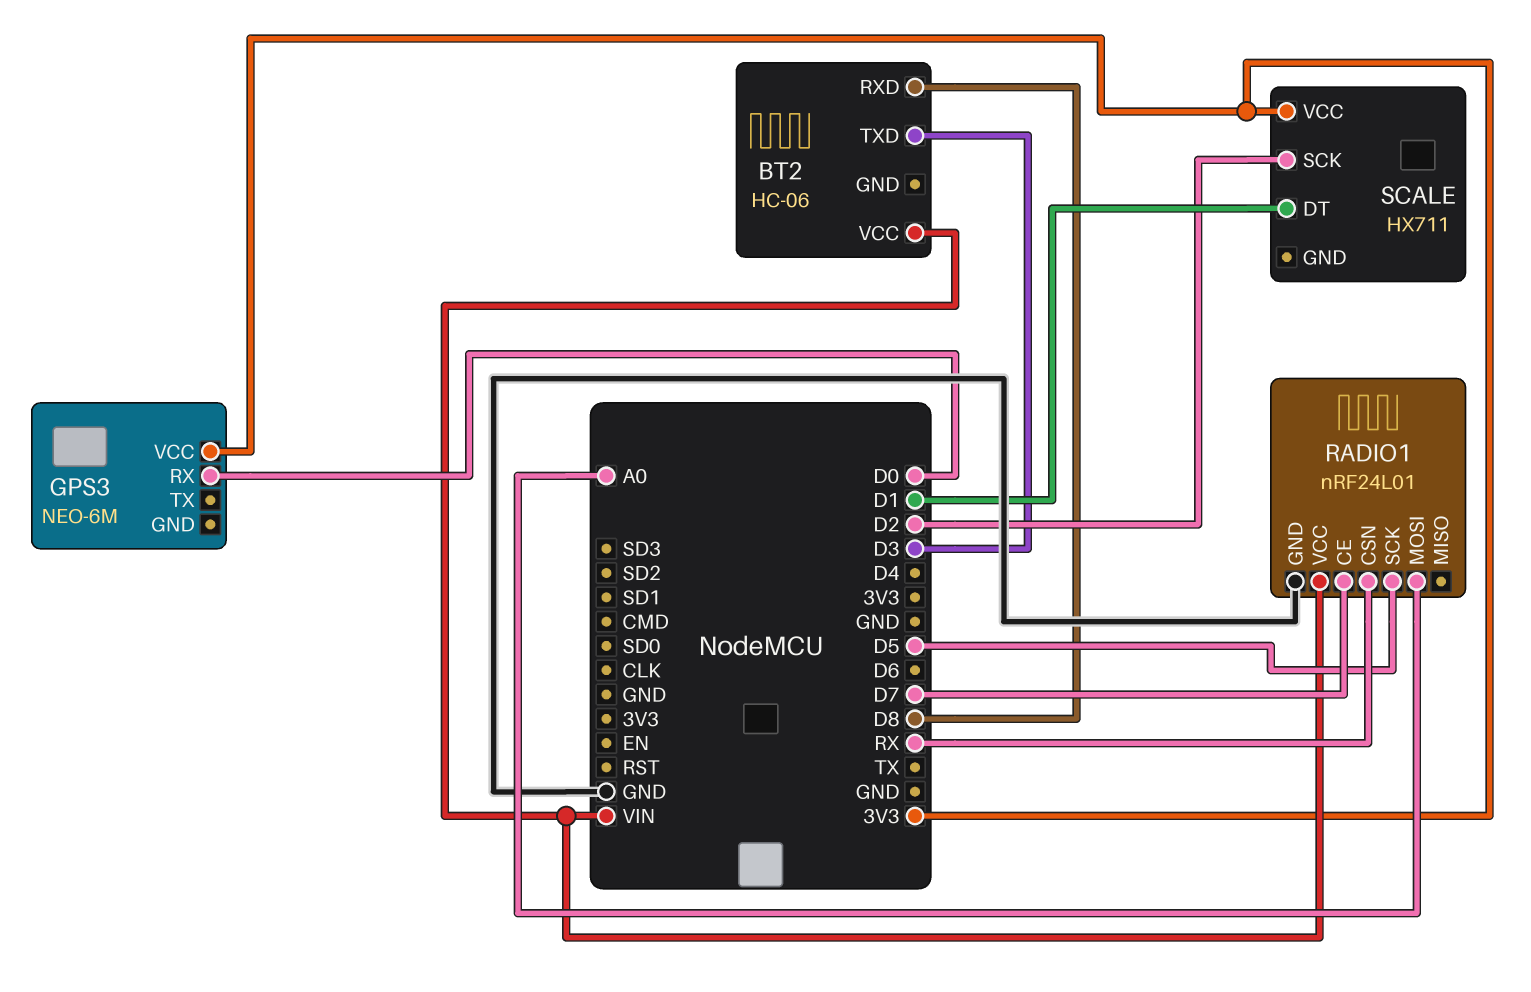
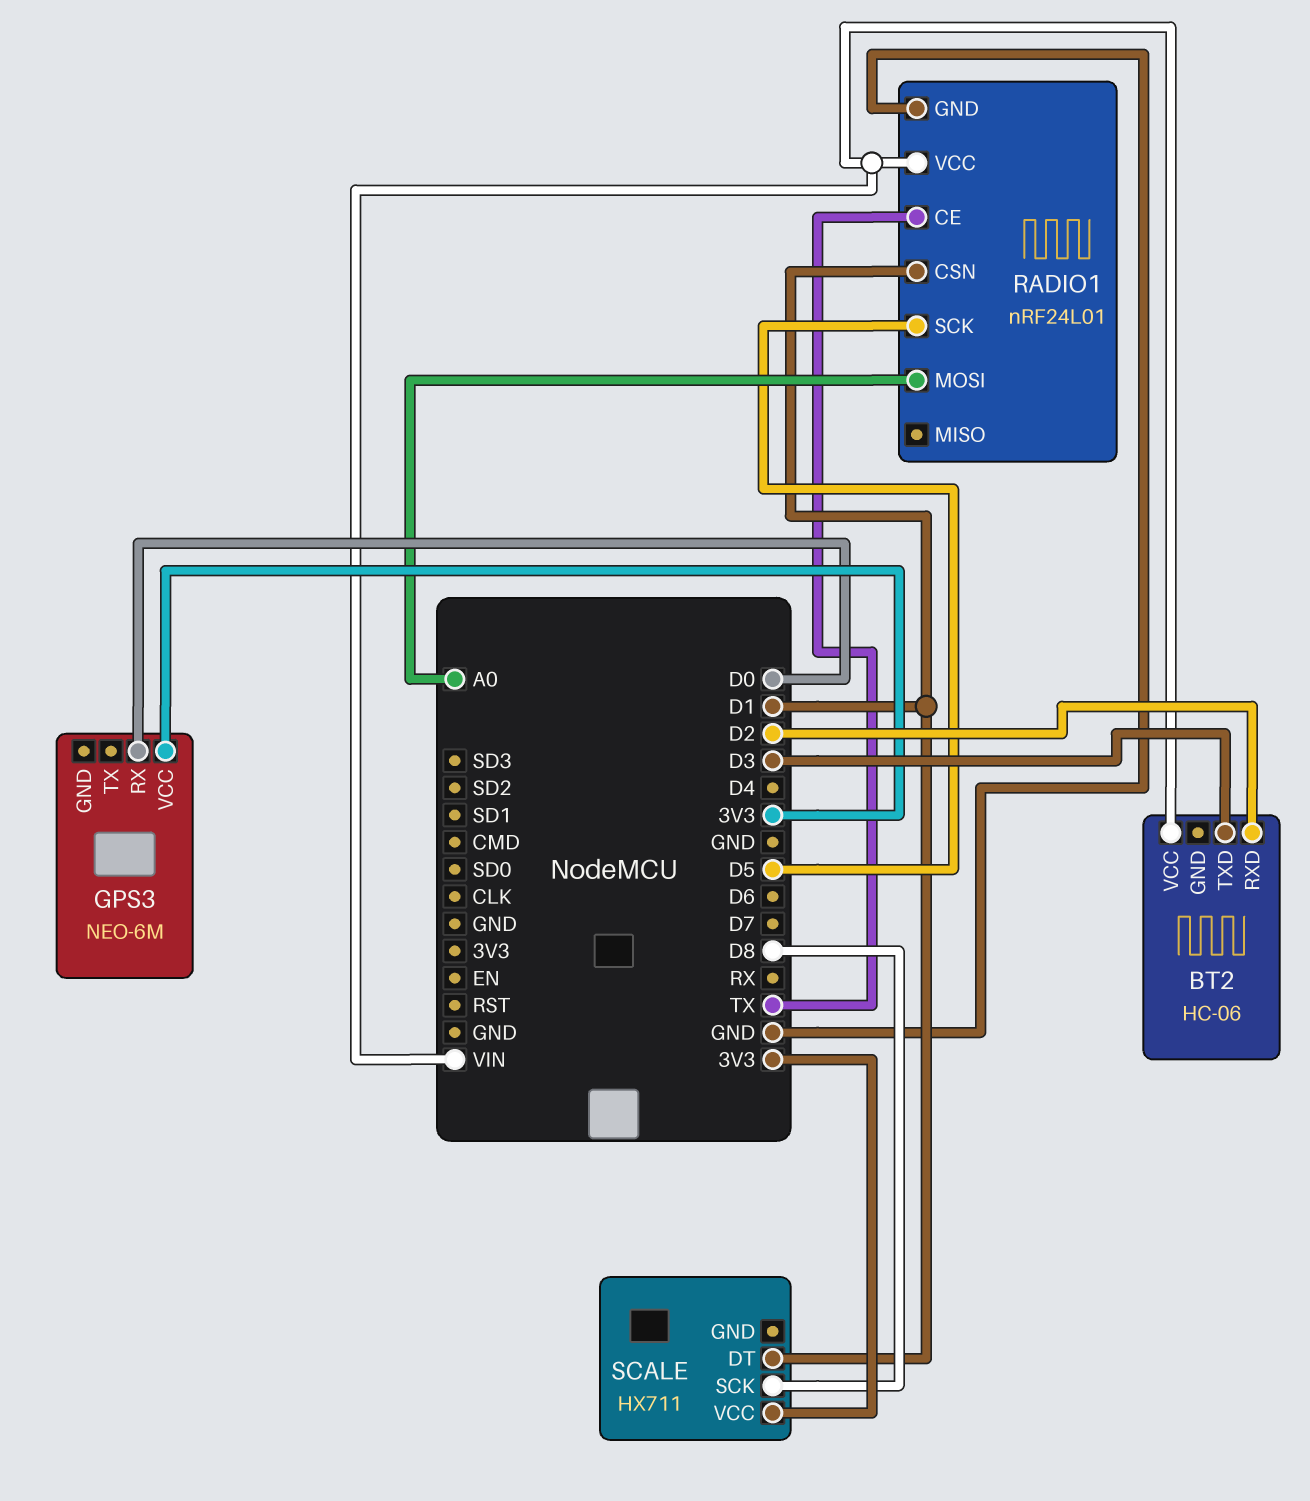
BT2 pin RXD: D8 -> D2
RADIO1 pin CE: D7 -> TX
RADIO1 pin CSN: RX -> D1
SCALE pin SCK: D2 -> D8

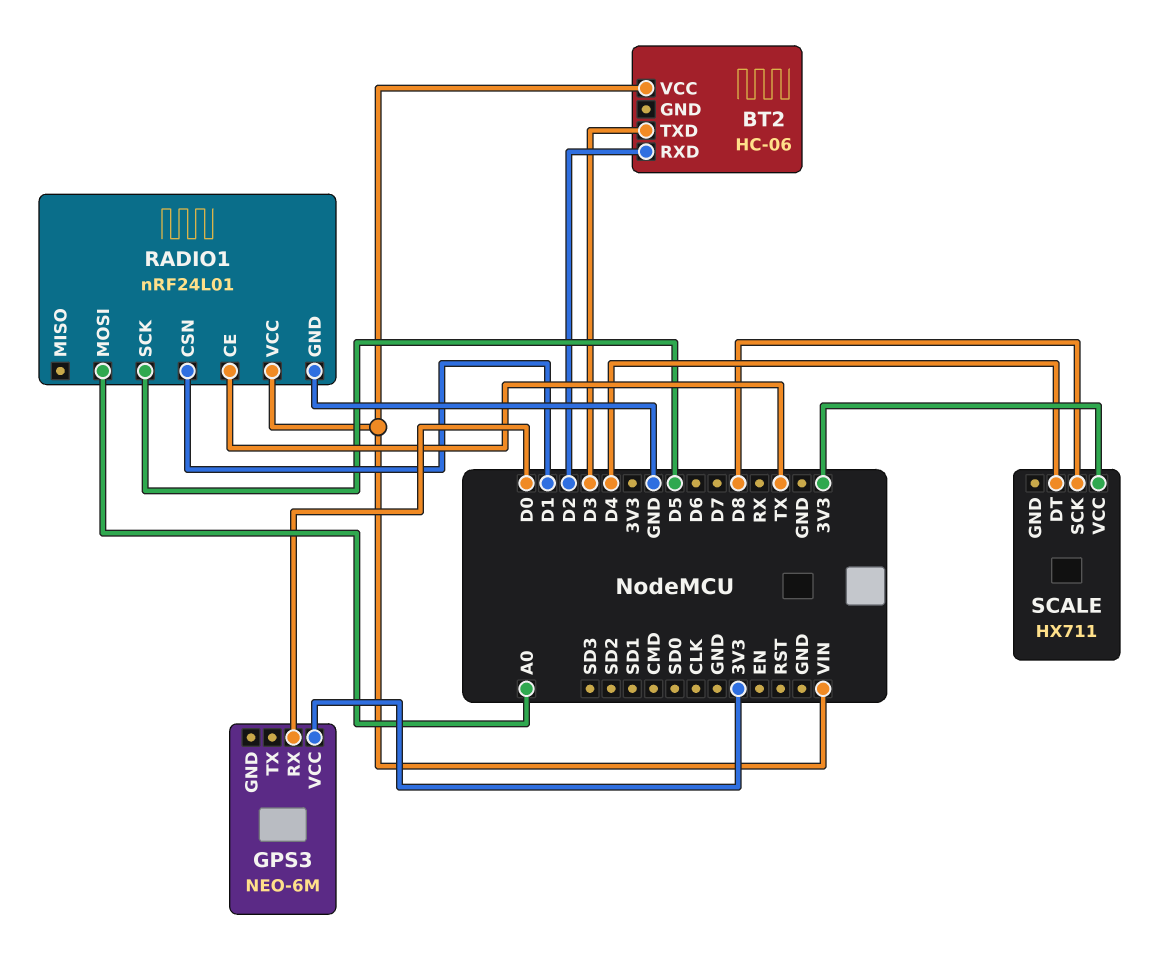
SCALE pin DT: D1 -> D4

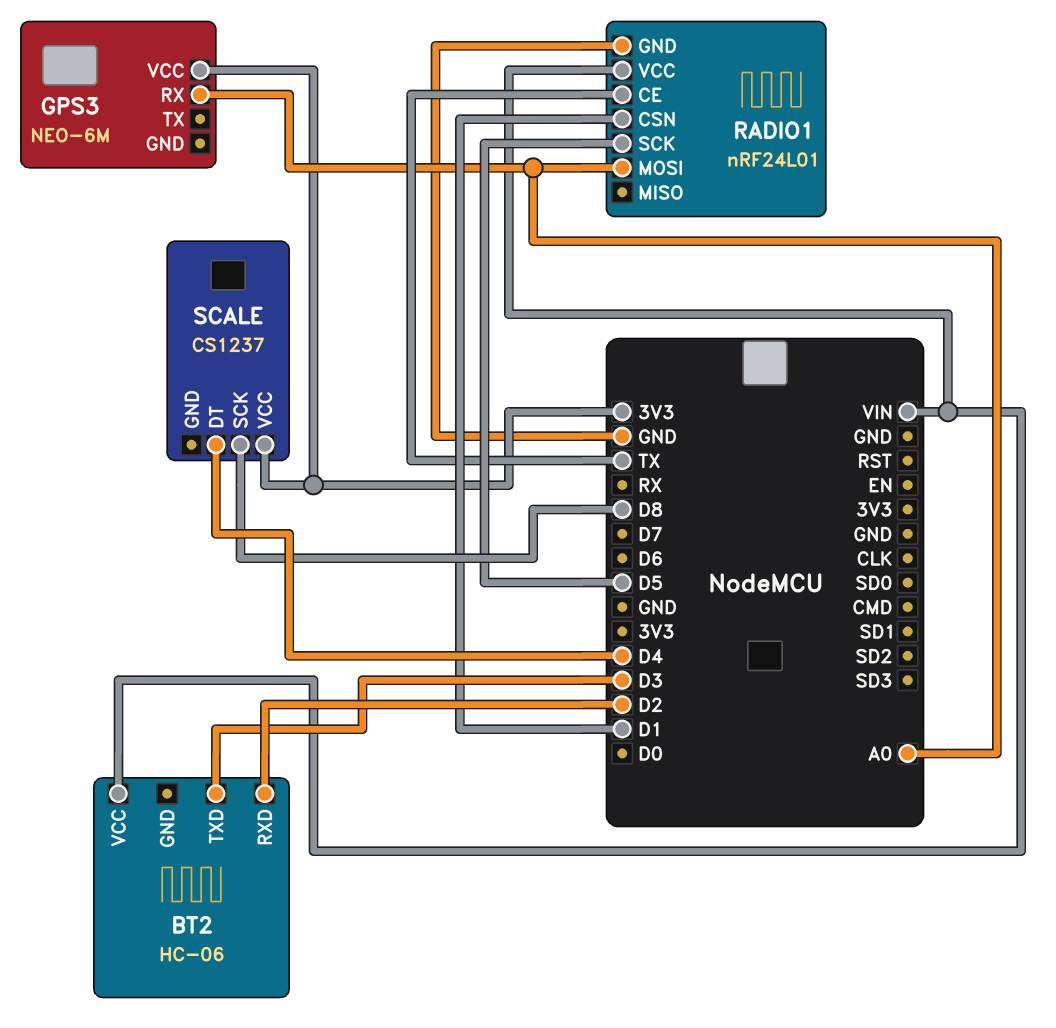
GPS3 pin RX: D0 -> A0
SCALE: HX711 -> CS1237

